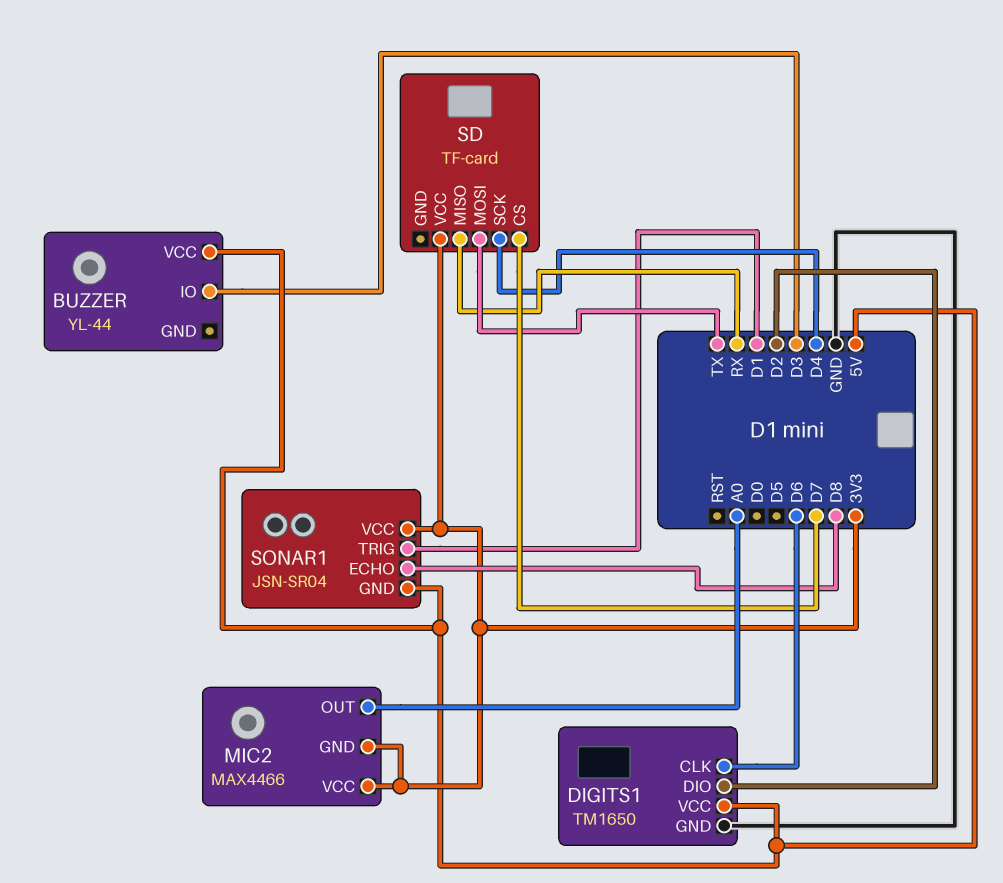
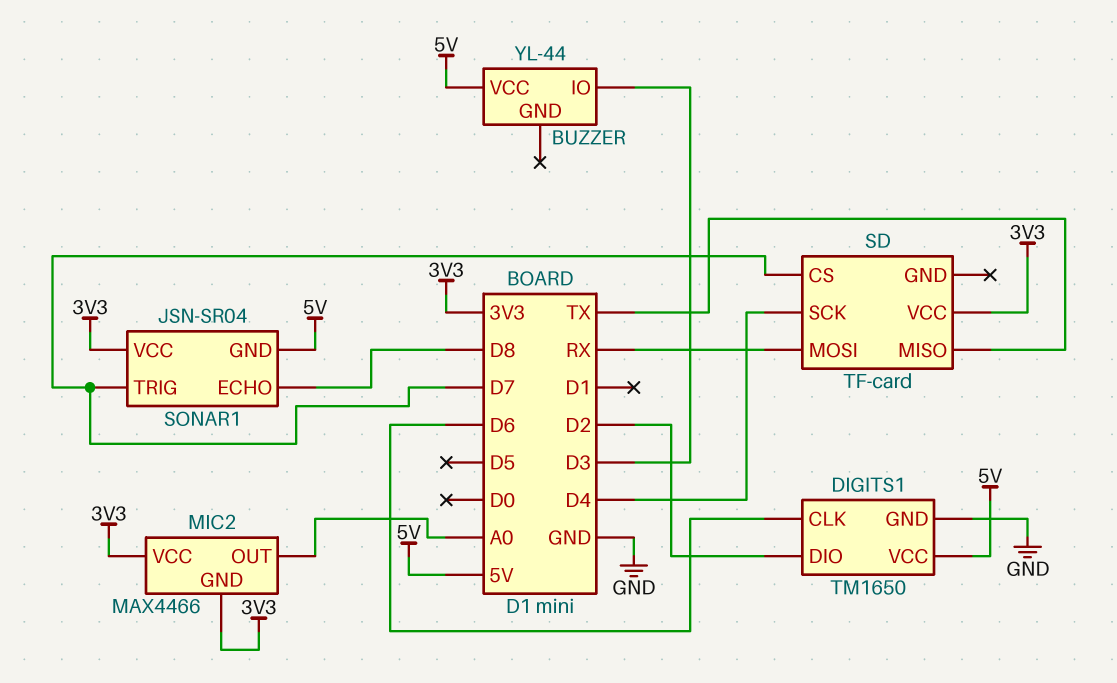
SD pin MISO: RX -> TX
SD pin MOSI: TX -> RX
SONAR1 pin TRIG: D1 -> D7

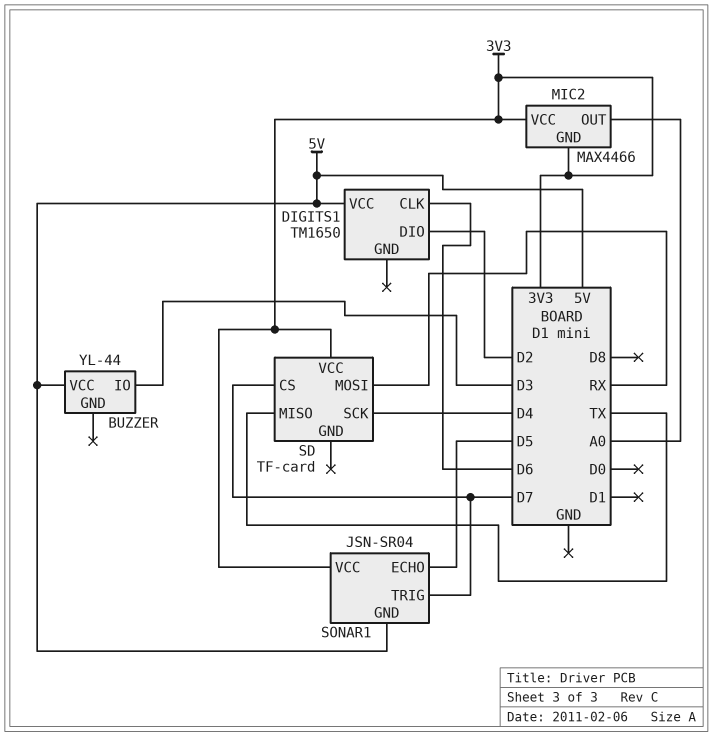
DIGITS1 pin GND: GND -> none
SONAR1 pin ECHO: D8 -> D5

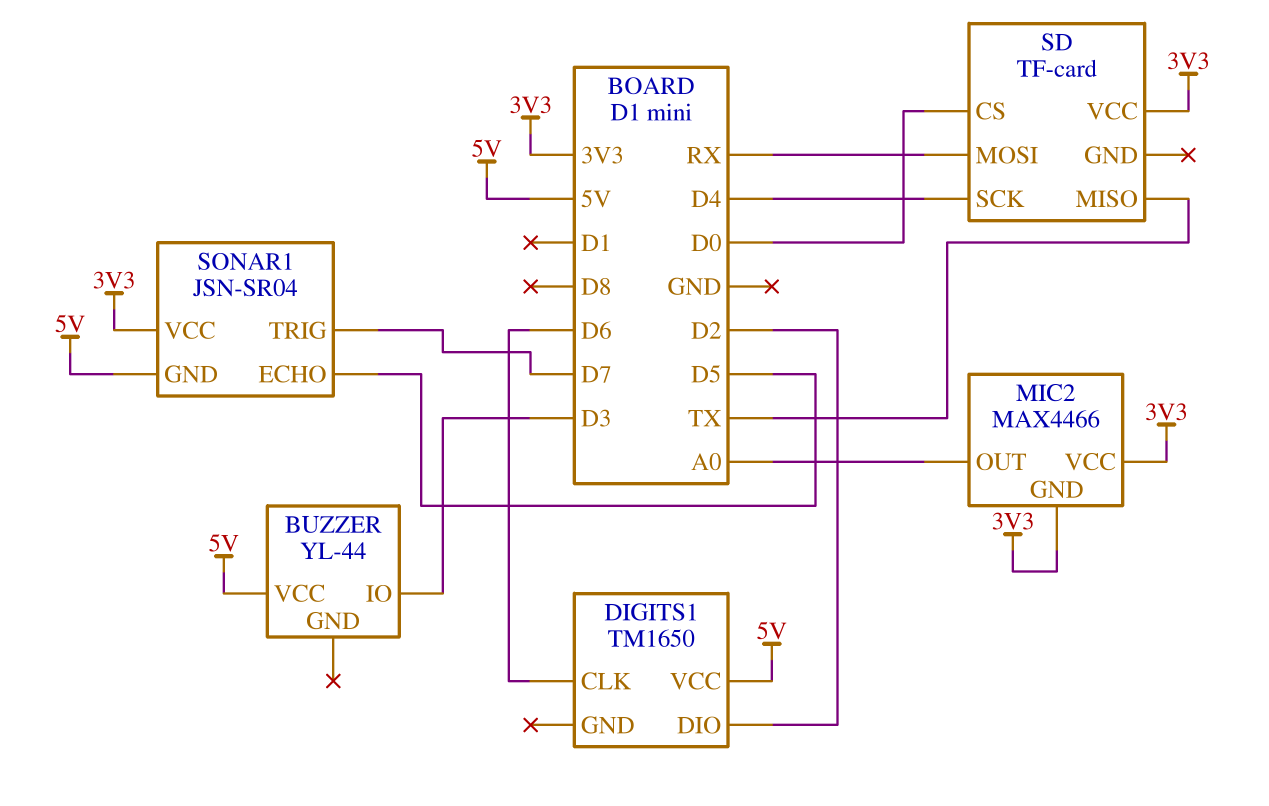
SD pin CS: D7 -> D0

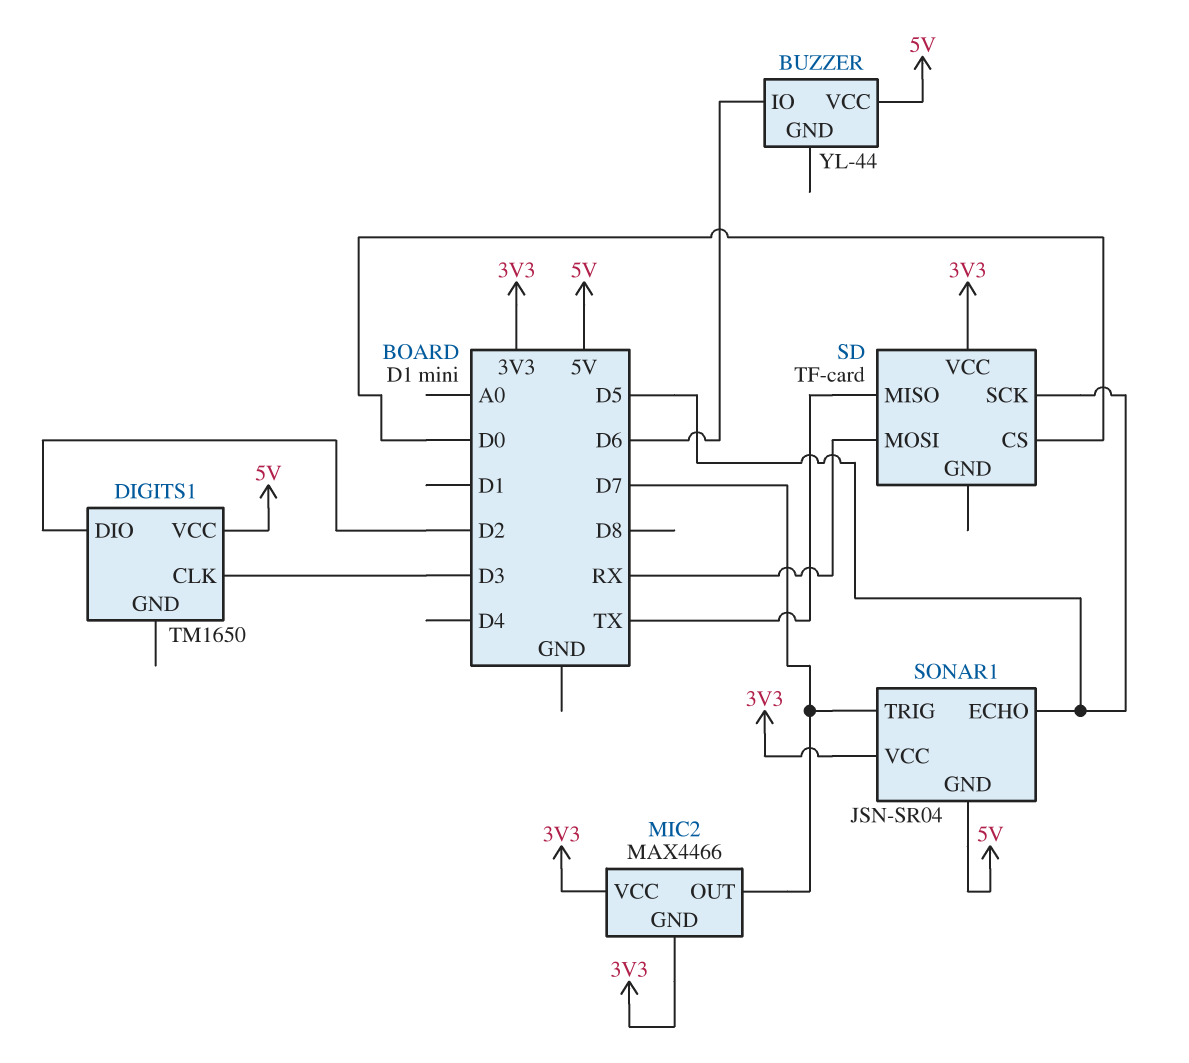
BUZZER pin IO: D3 -> D6
DIGITS1 pin CLK: D6 -> D3
MIC2 pin OUT: A0 -> D7
SD pin SCK: D4 -> D5

